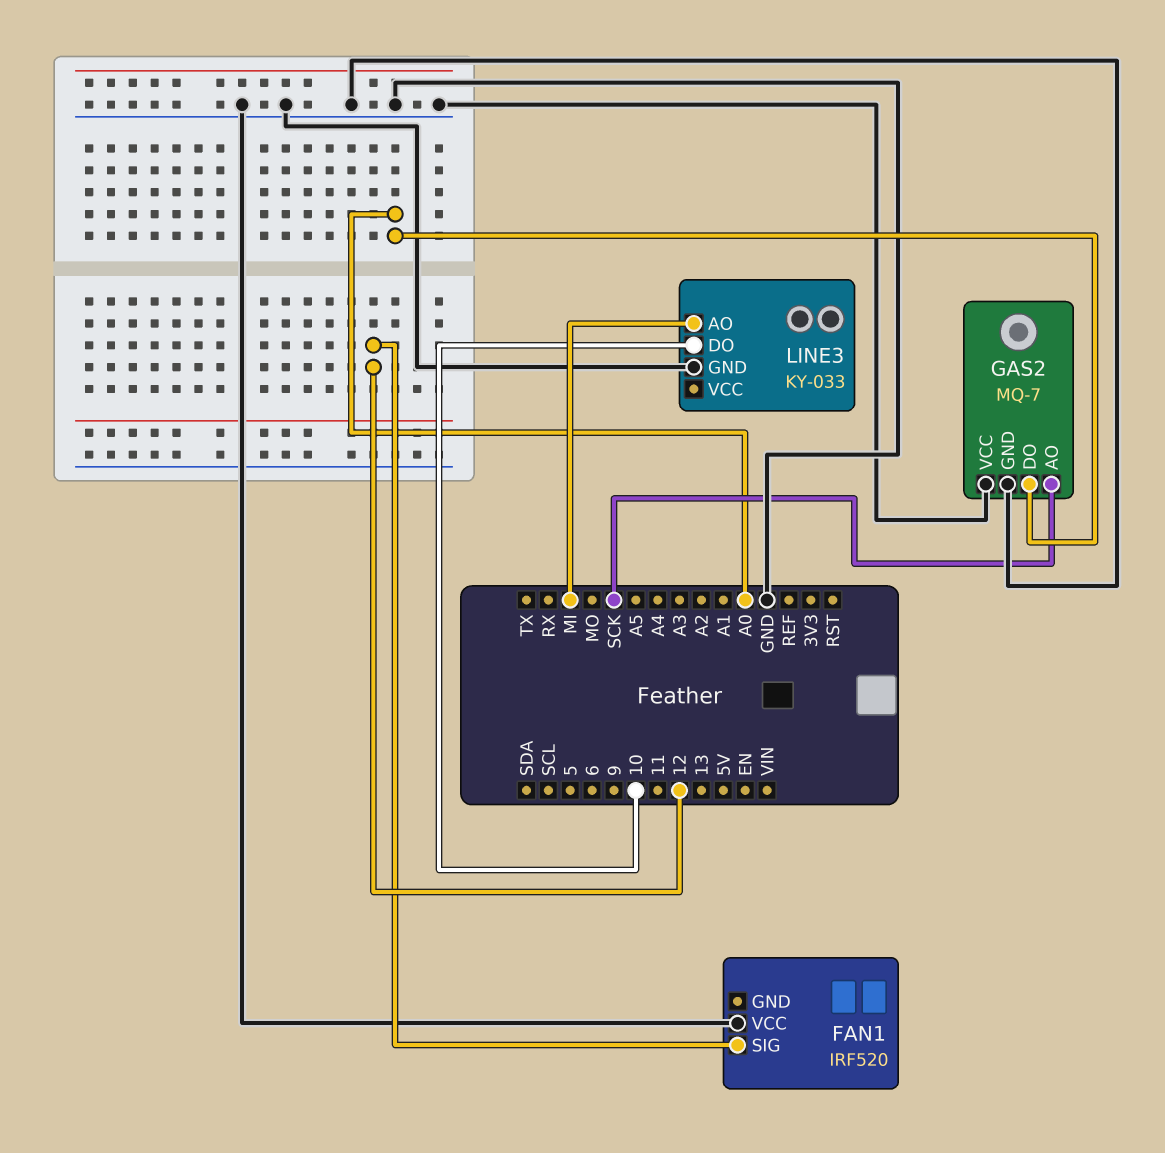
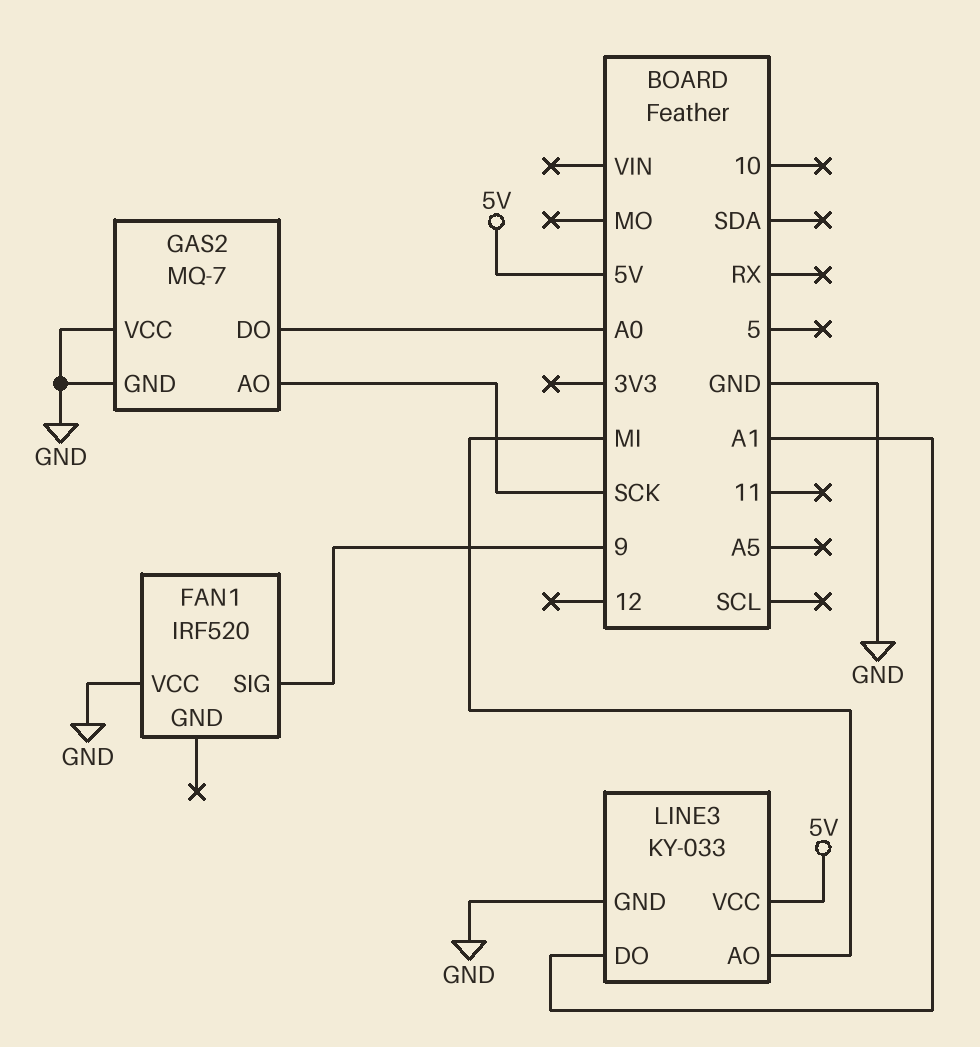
FAN1 pin SIG: 12 -> 9
LINE3 pin DO: 10 -> A1
LINE3 pin VCC: none -> 5V

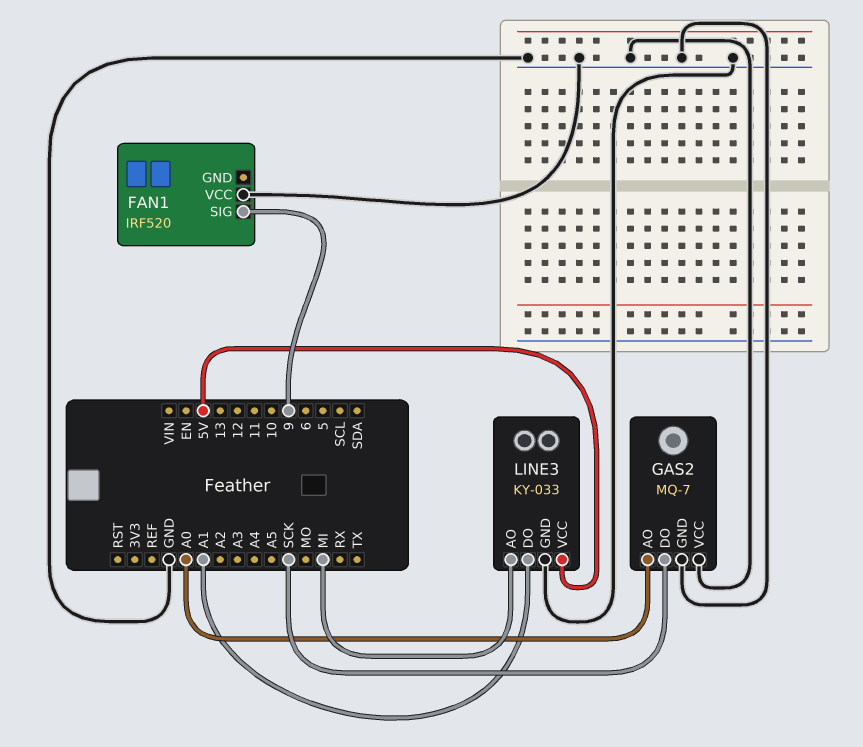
GAS2 pin AO: SCK -> A0
GAS2 pin DO: A0 -> SCK

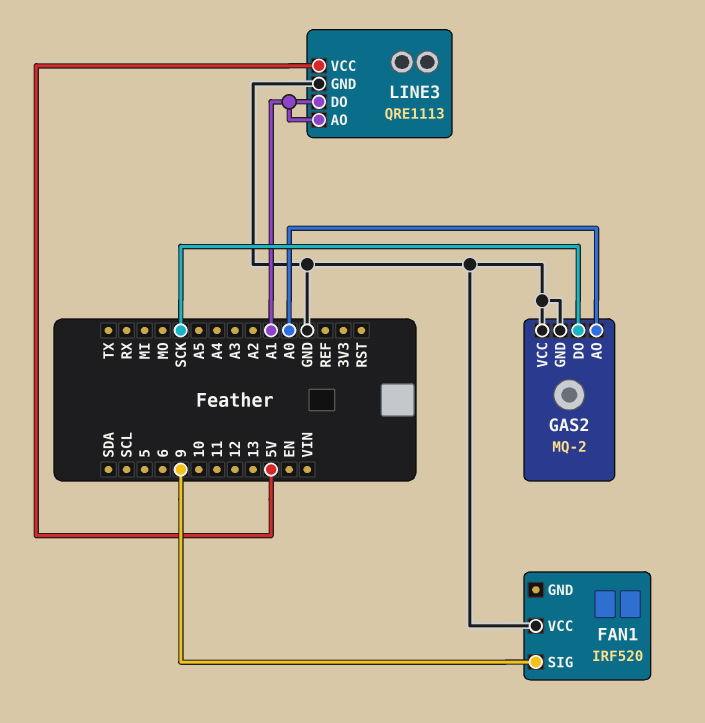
GAS2: MQ-7 -> MQ-2
LINE3: KY-033 -> QRE1113
LINE3 pin AO: MI -> A1

